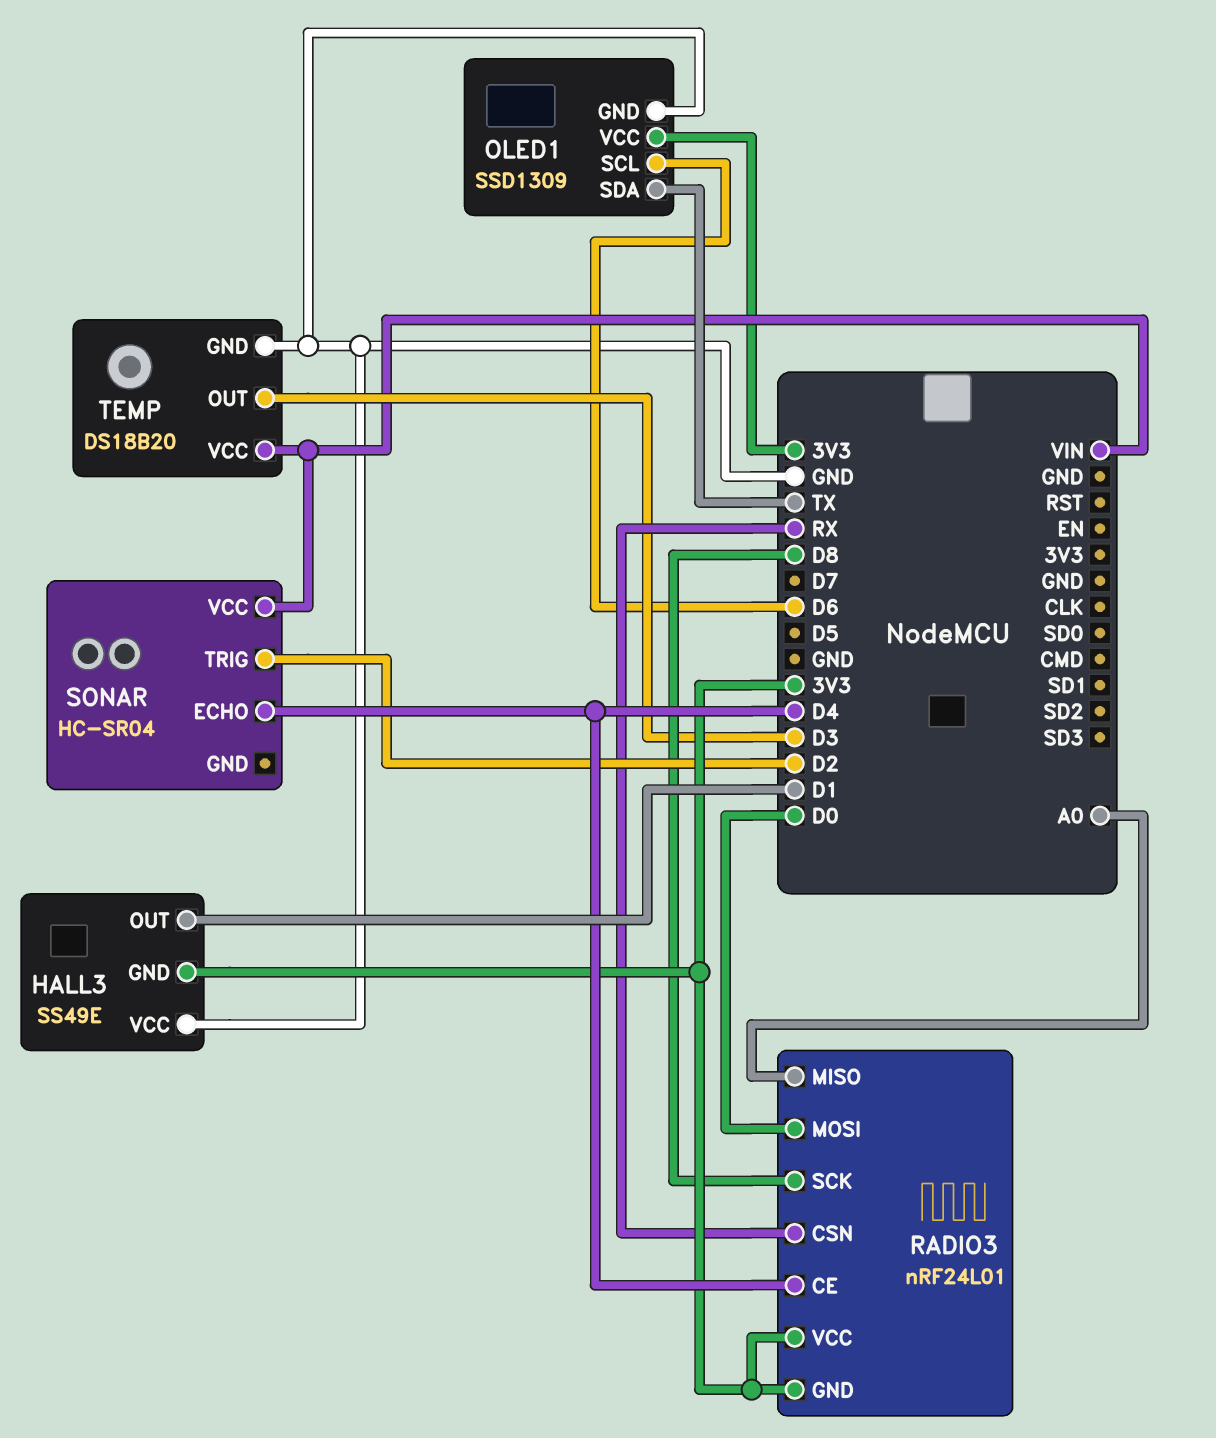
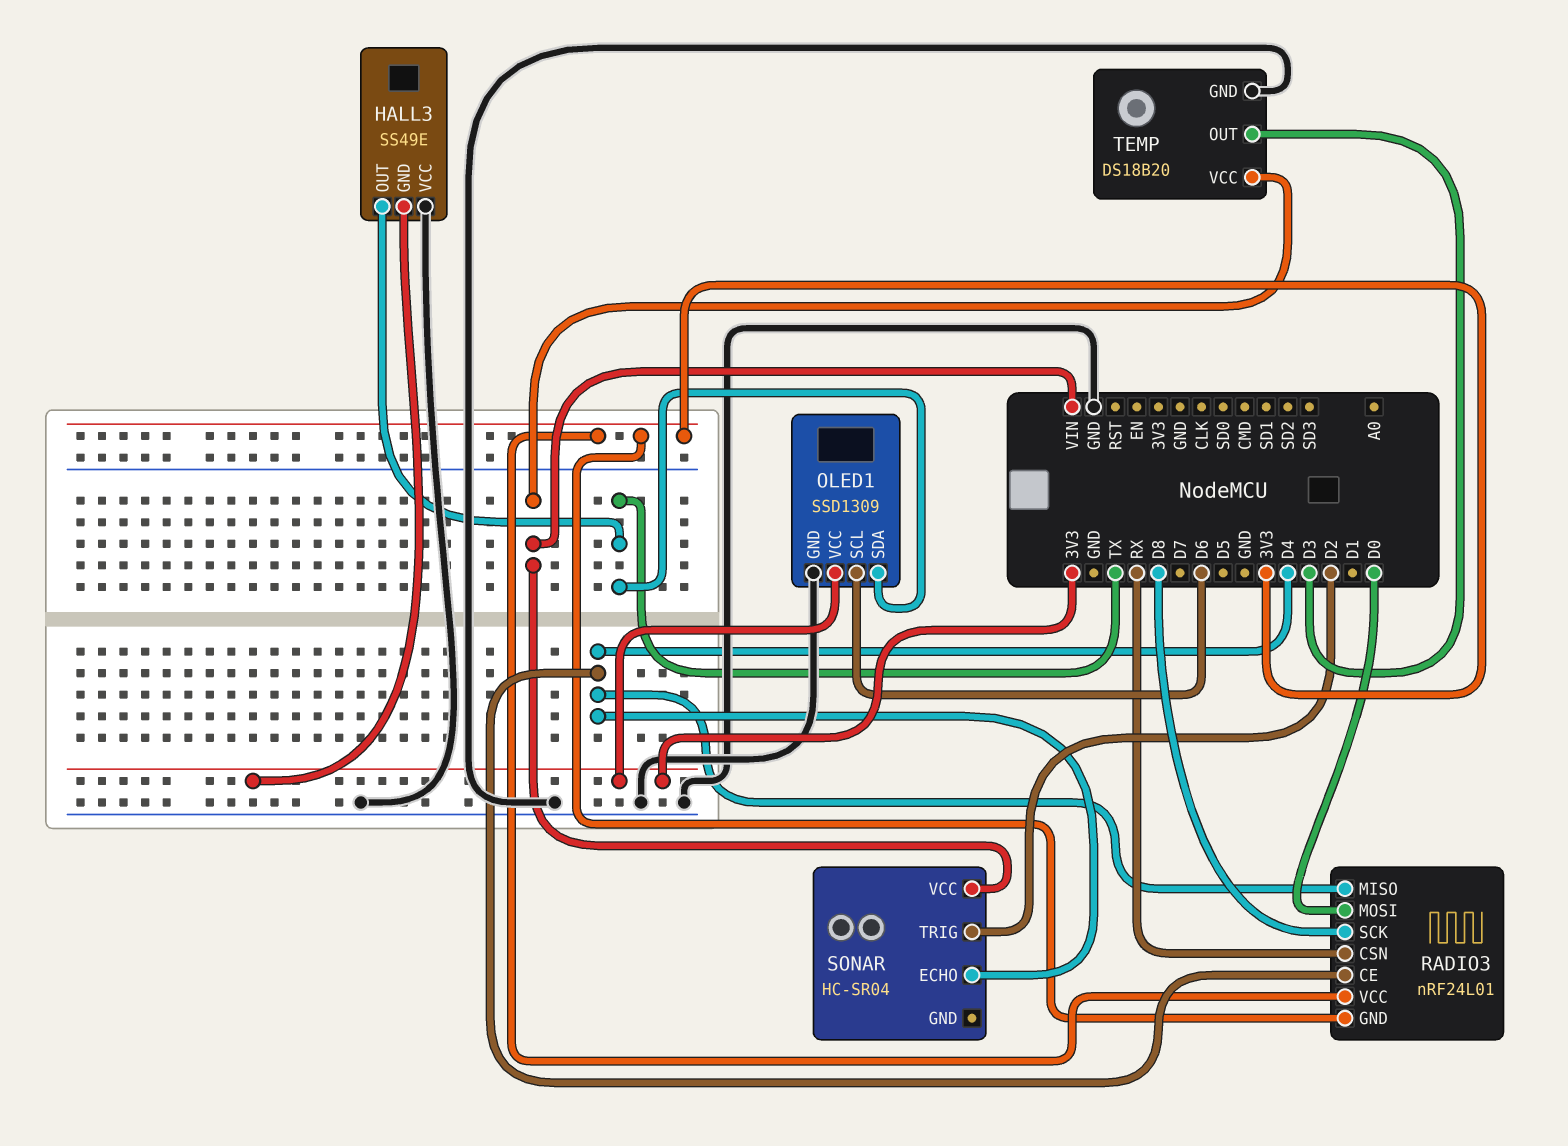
HALL3 pin OUT: D1 -> TX
RADIO3 pin MISO: A0 -> D4

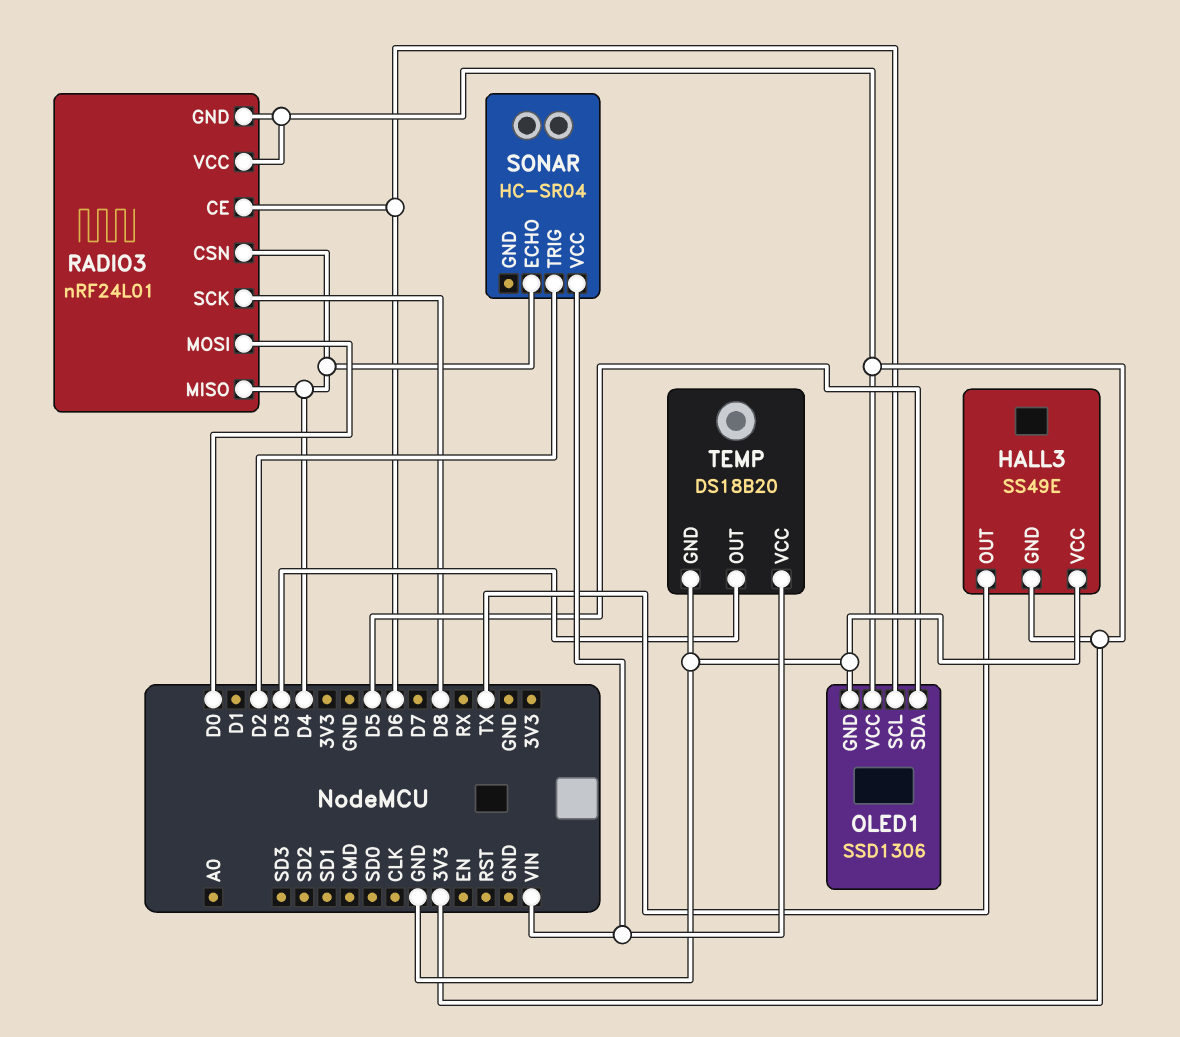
OLED1: SSD1309 -> SSD1306
OLED1 pin SDA: TX -> D5
RADIO3 pin CE: D4 -> D6
RADIO3 pin CSN: RX -> D4

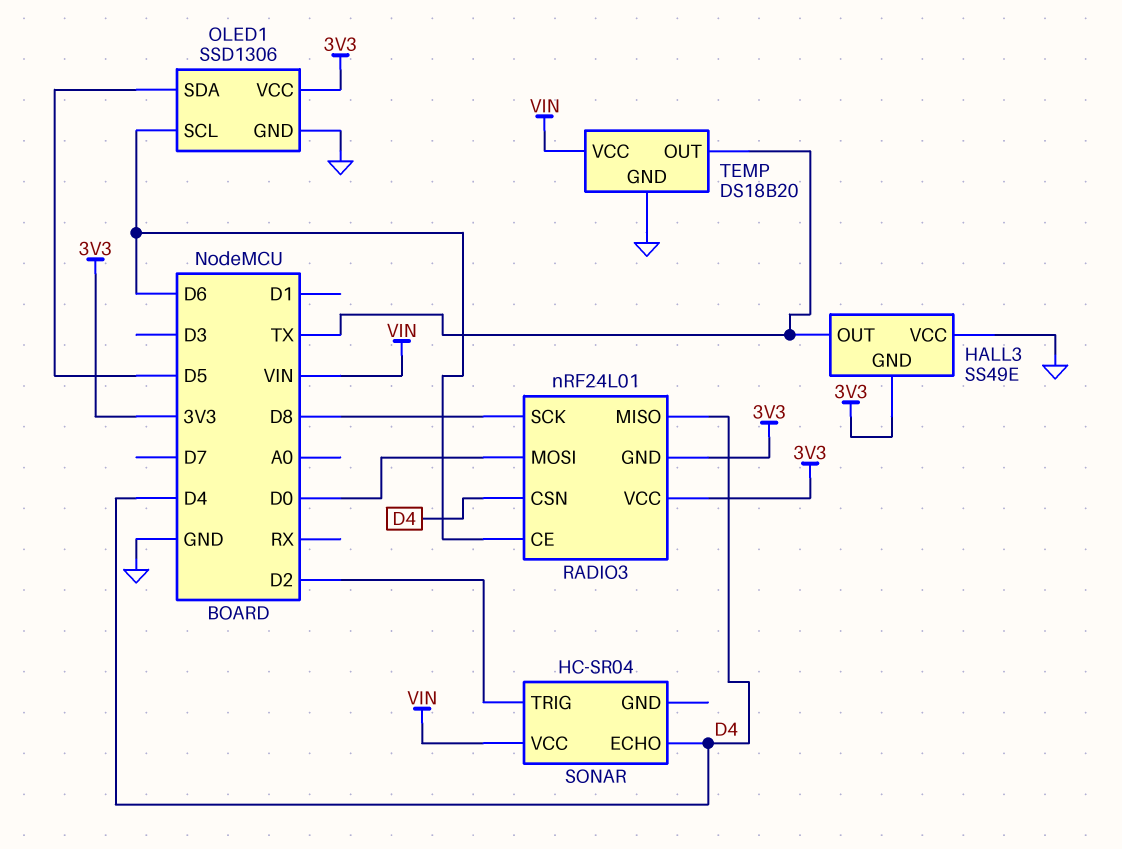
TEMP pin OUT: D3 -> TX

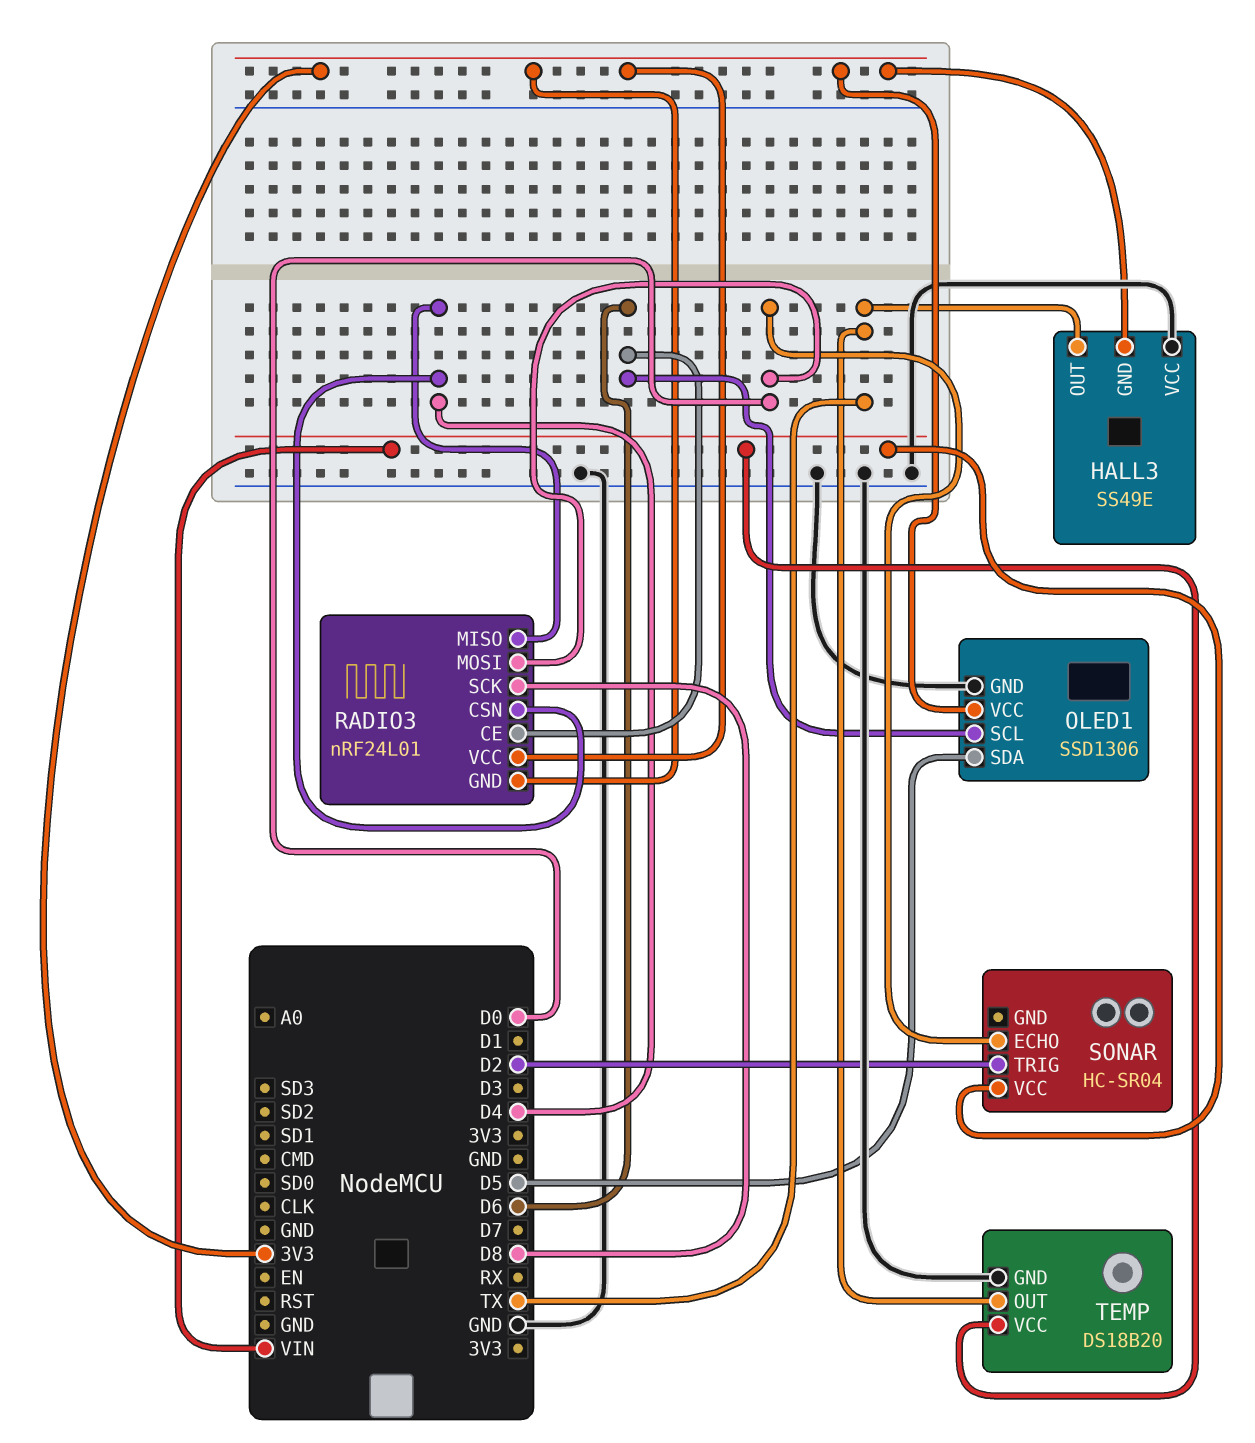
SONAR pin ECHO: D4 -> D0

